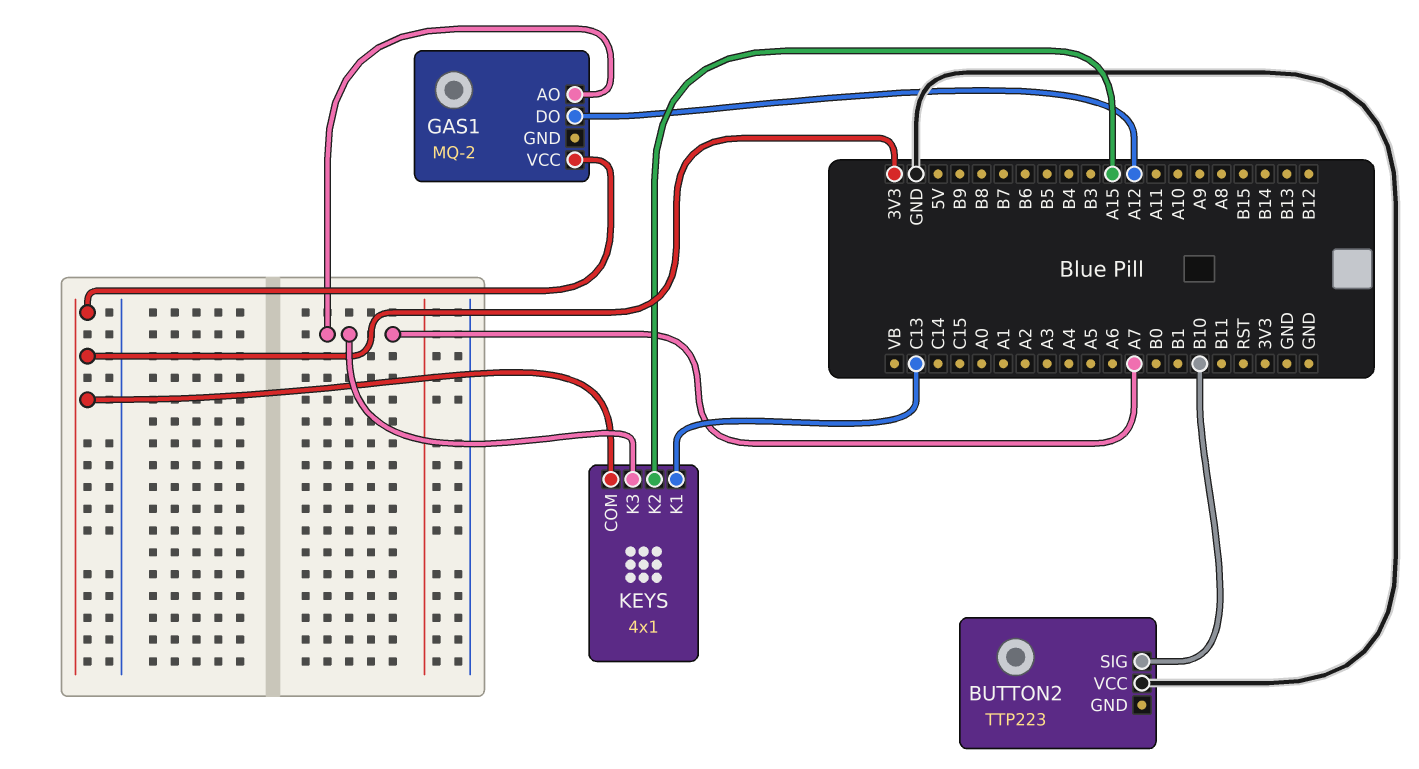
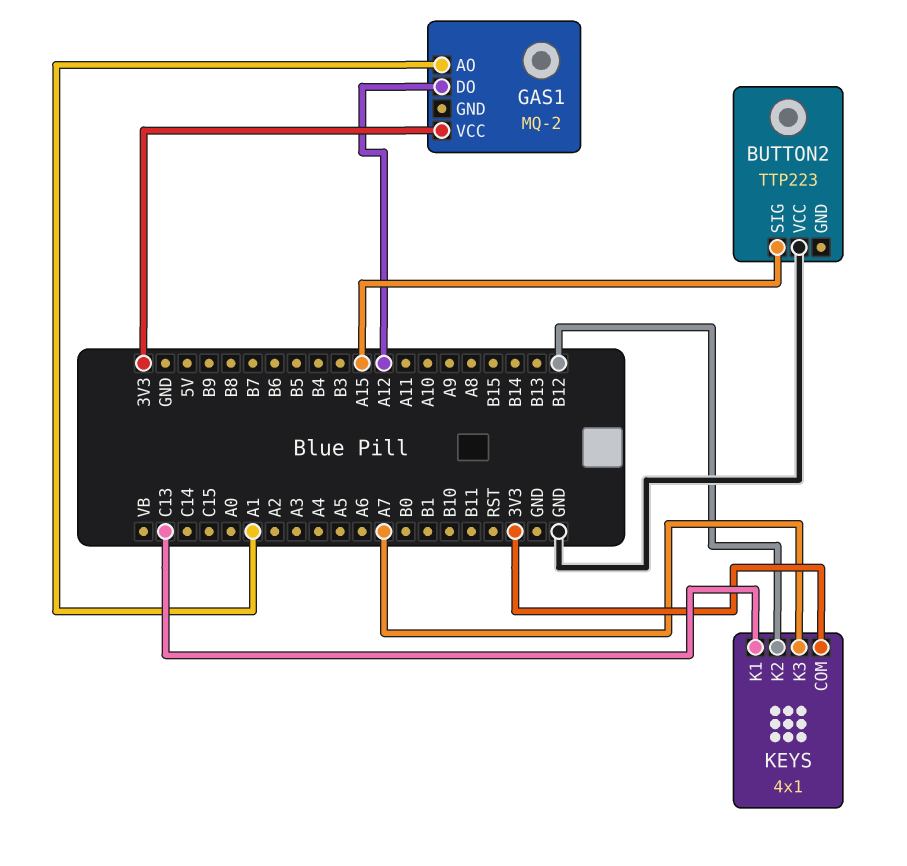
BUTTON2 pin SIG: B10 -> A15
GAS1 pin AO: A7 -> A1
KEYS pin K2: A15 -> B12

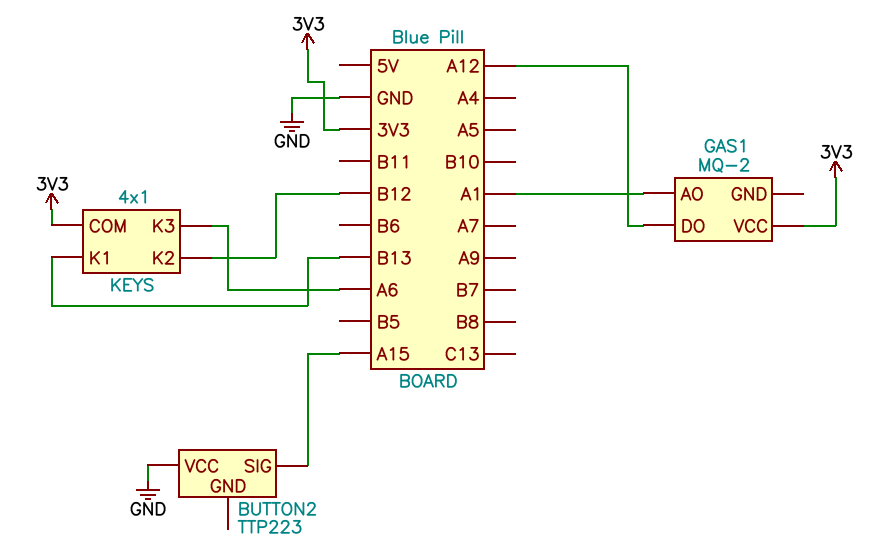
KEYS pin K1: C13 -> B13
KEYS pin K3: A7 -> A6

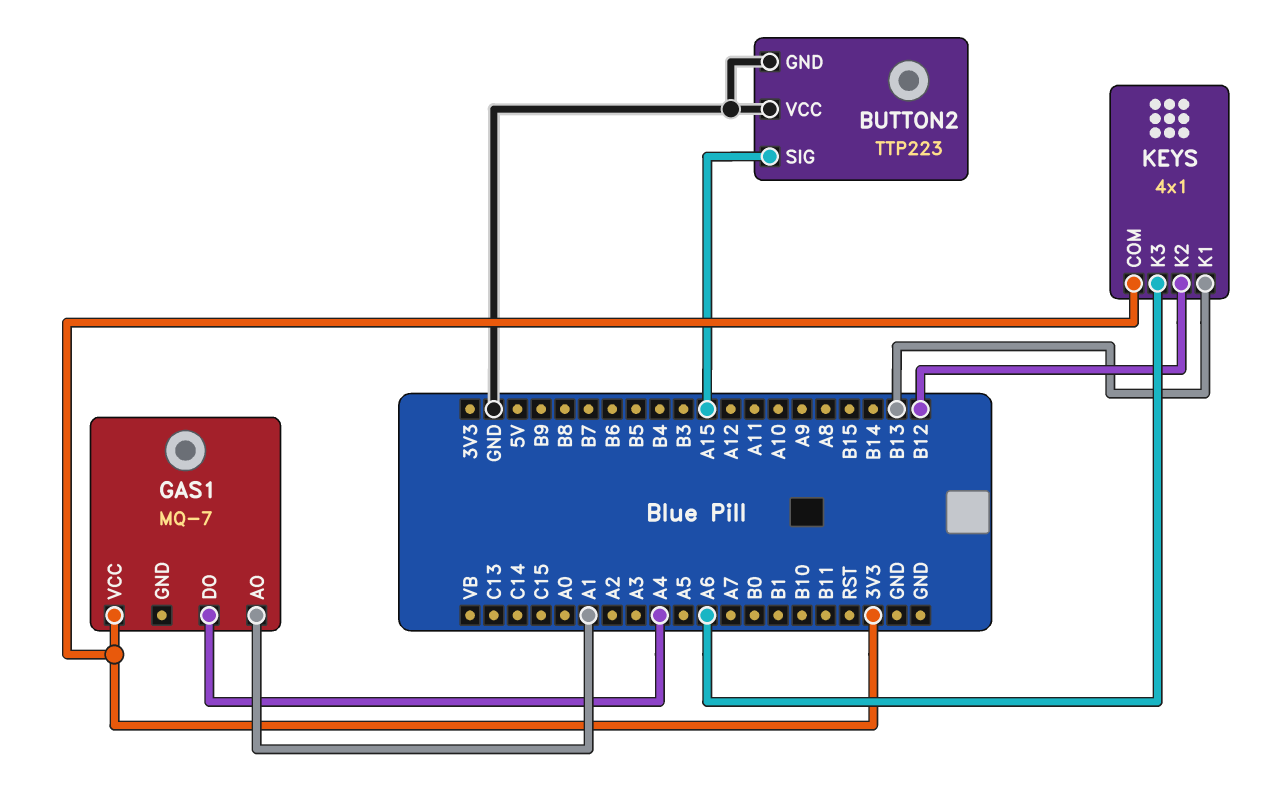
BUTTON2 pin GND: none -> GND
GAS1: MQ-2 -> MQ-7
GAS1 pin DO: A12 -> A4

